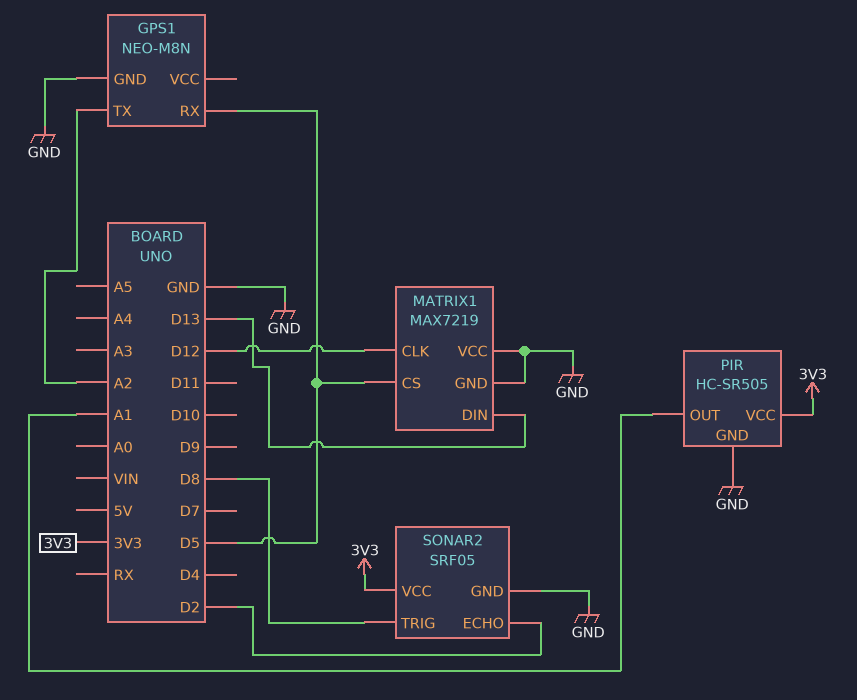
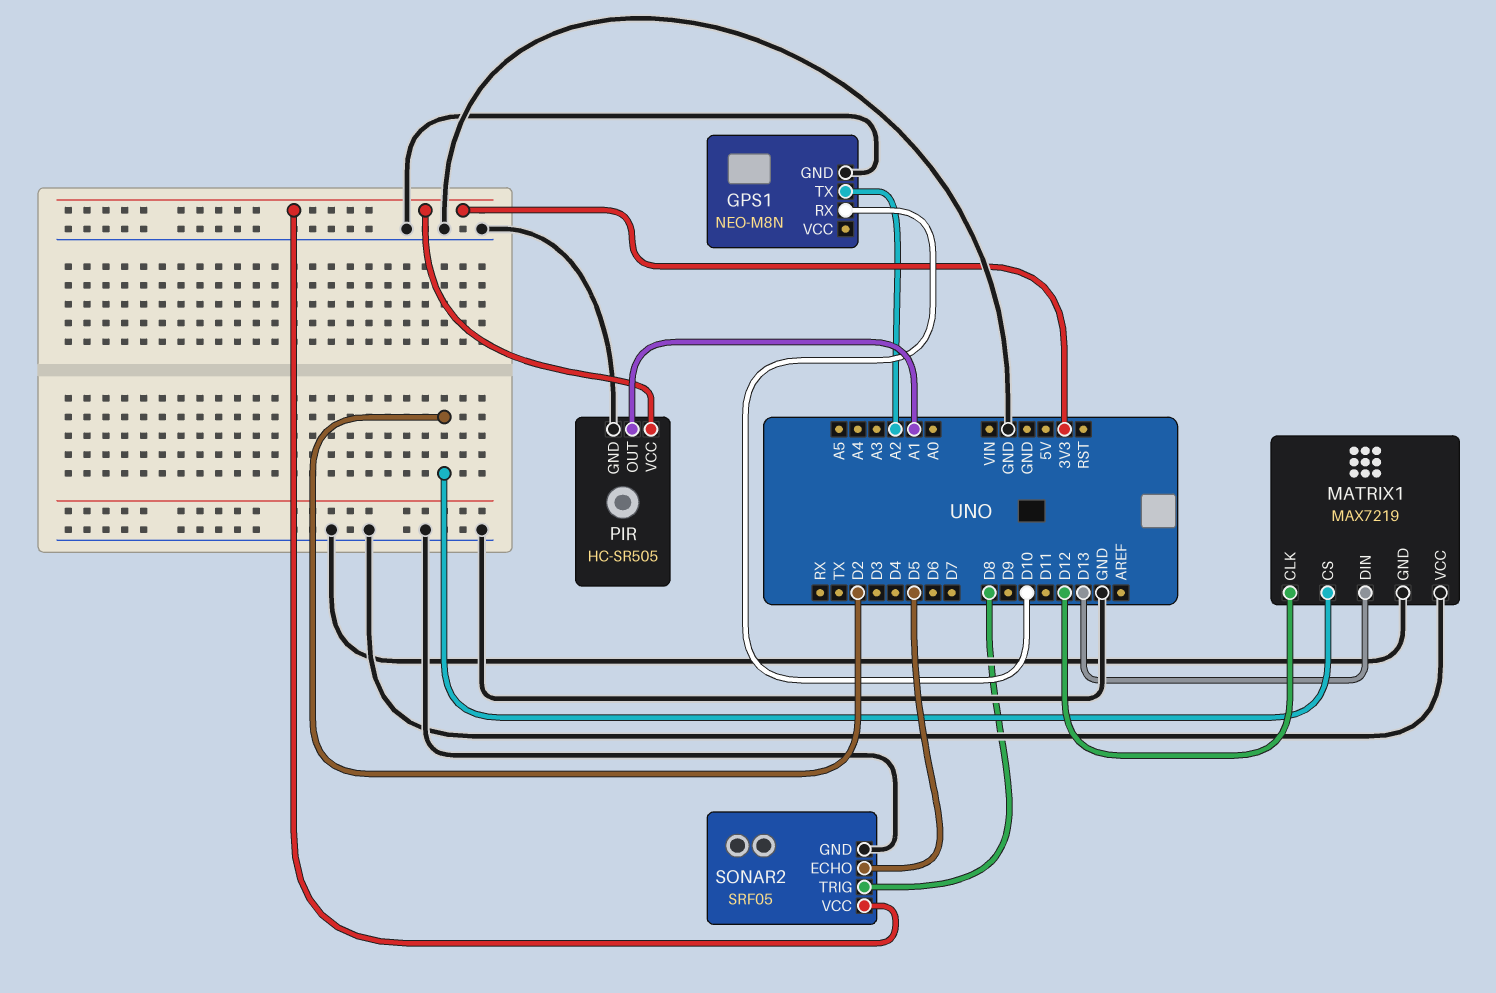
GPS1 pin RX: D5 -> D10
MATRIX1 pin CS: D5 -> D2
SONAR2 pin ECHO: D2 -> D5

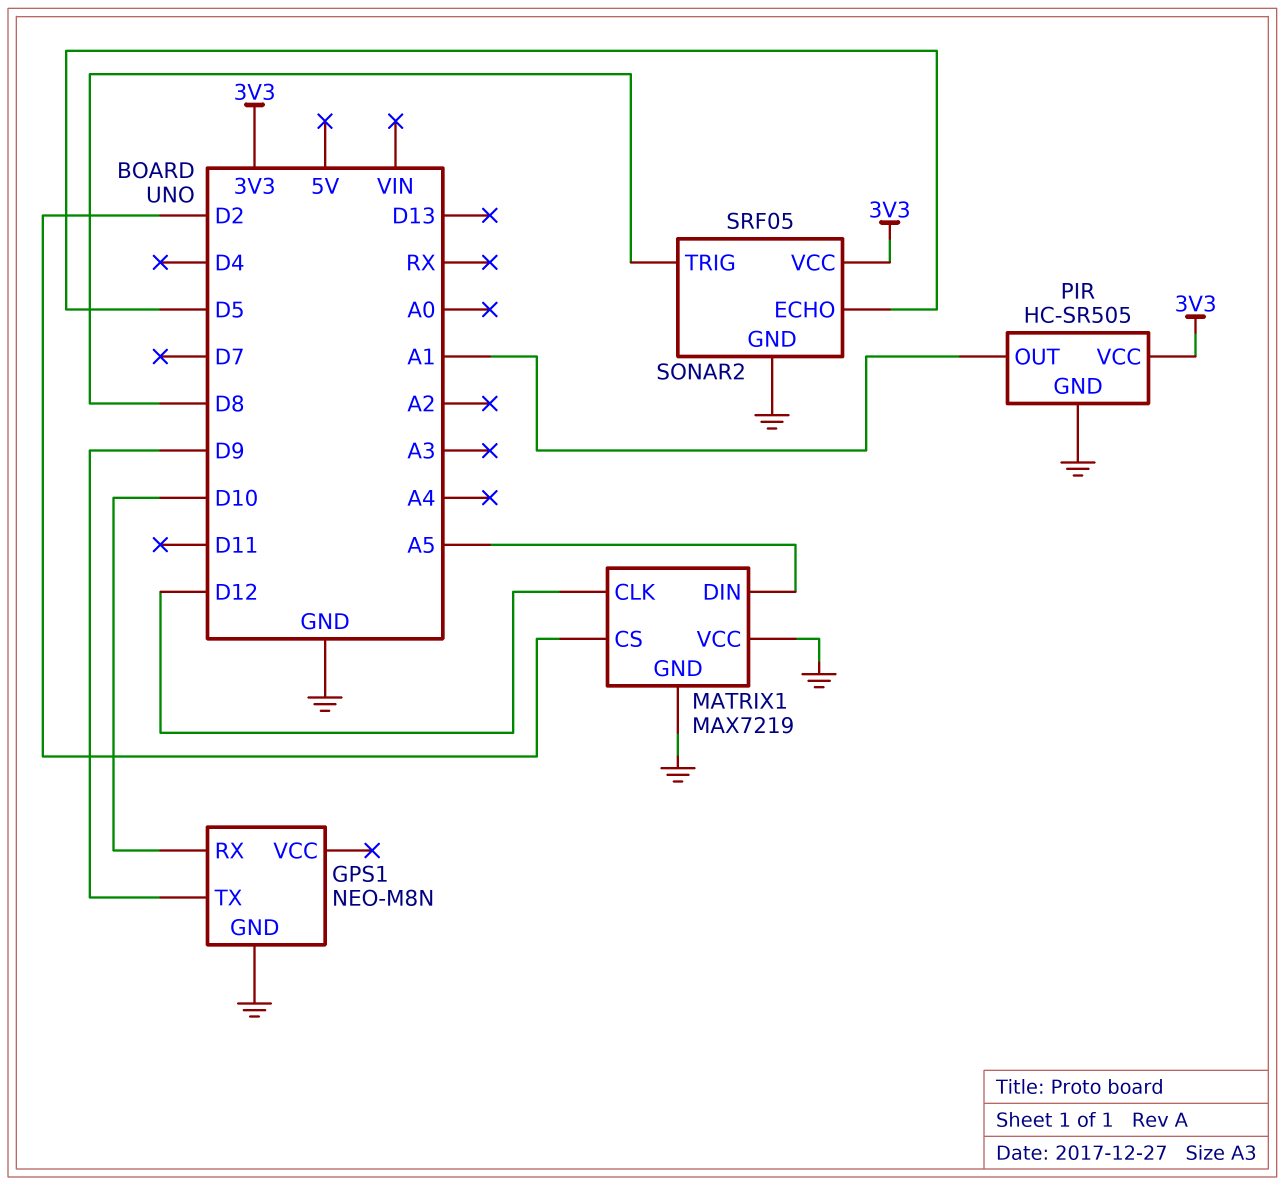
GPS1 pin TX: A2 -> D9
MATRIX1 pin DIN: D13 -> A5

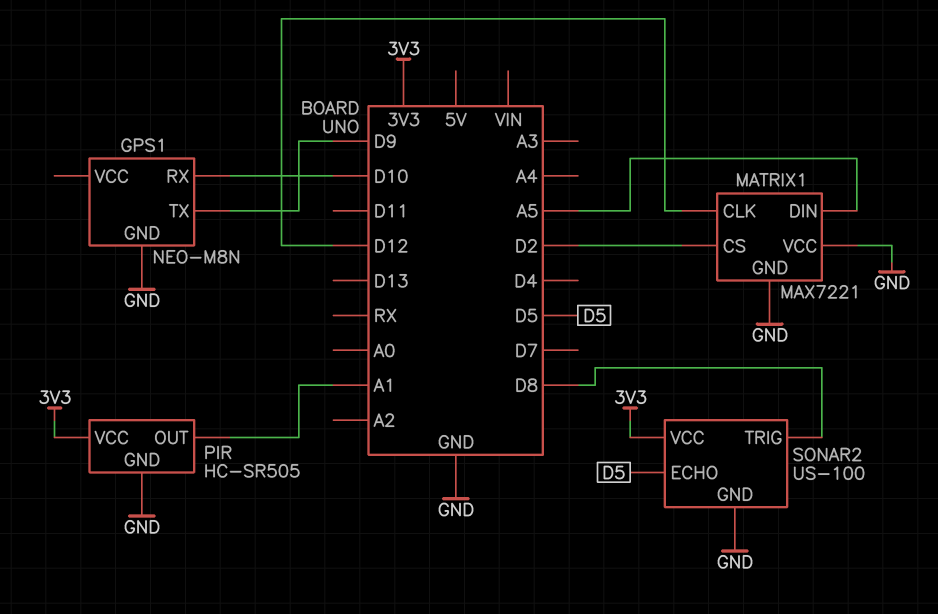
MATRIX1: MAX7219 -> MAX7221
SONAR2: SRF05 -> US-100

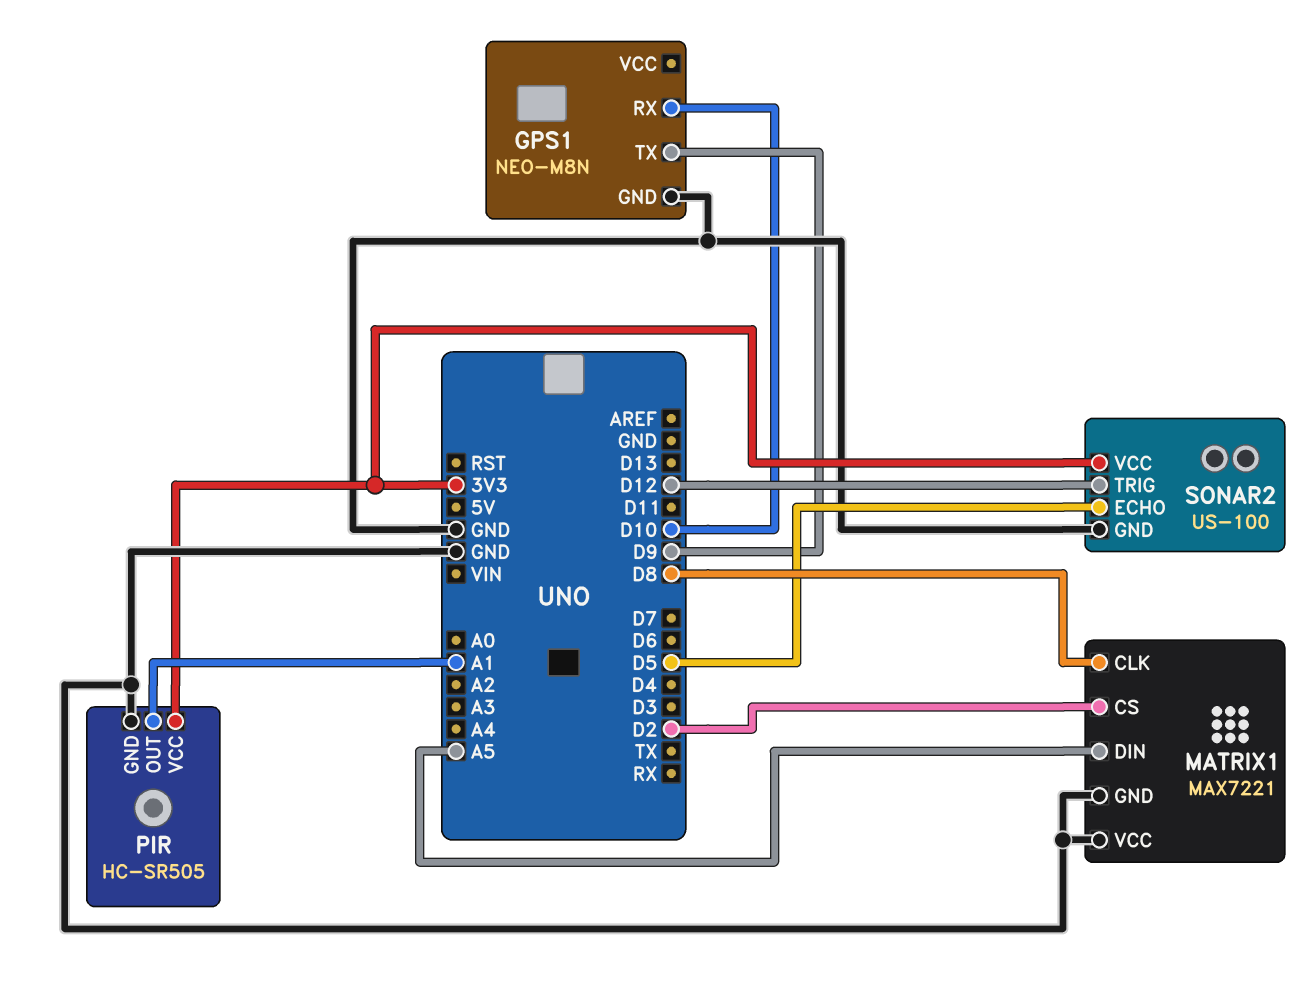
MATRIX1 pin CLK: D12 -> D8
SONAR2 pin TRIG: D8 -> D12

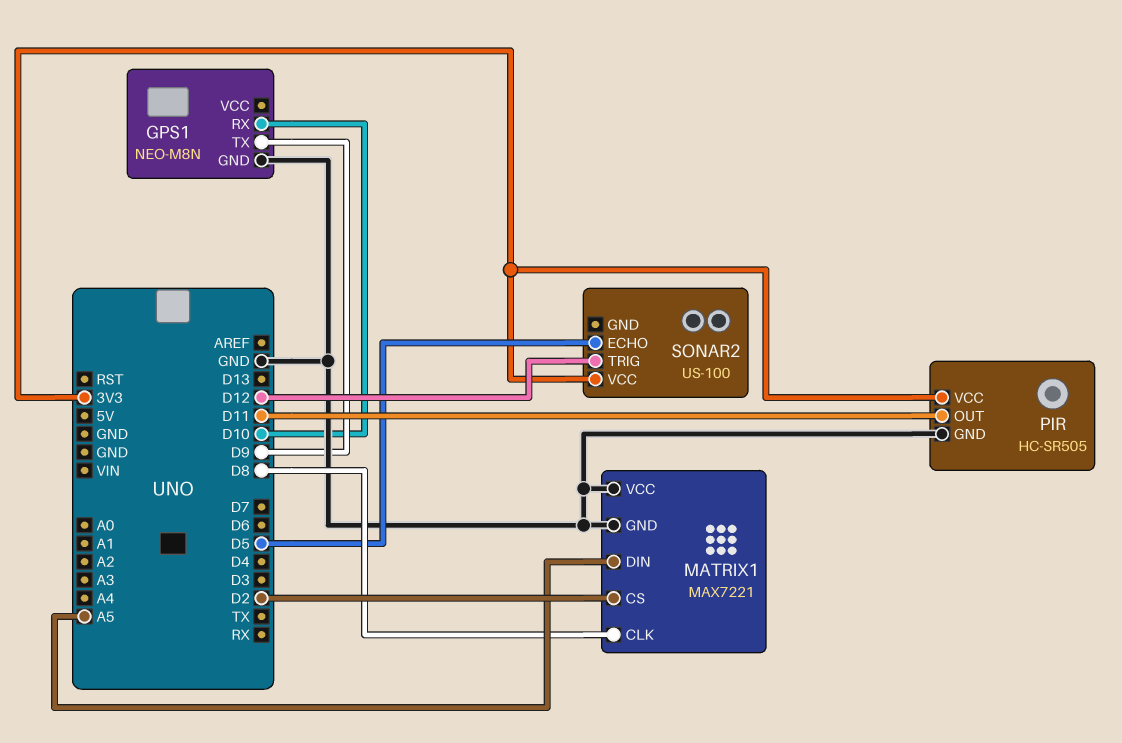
PIR pin OUT: A1 -> D11
SONAR2 pin GND: GND -> none

